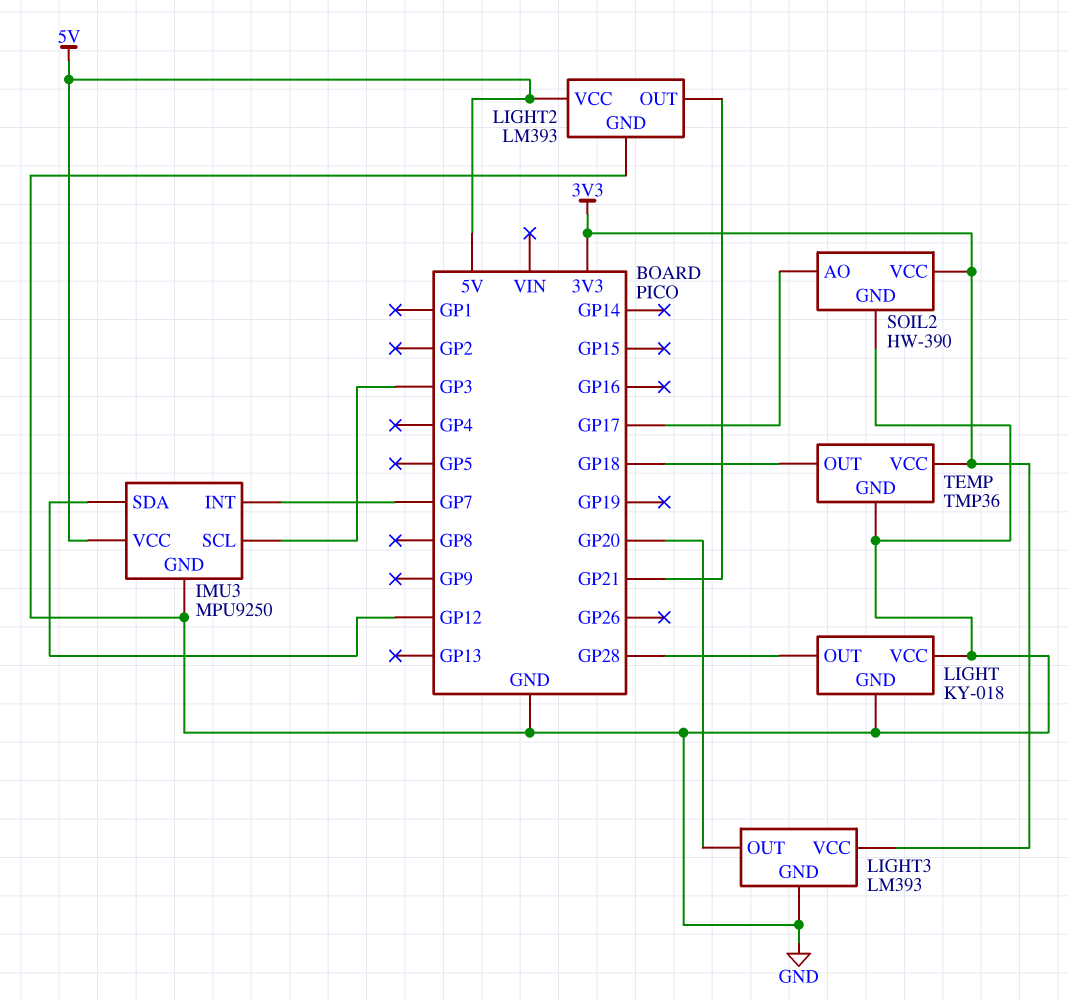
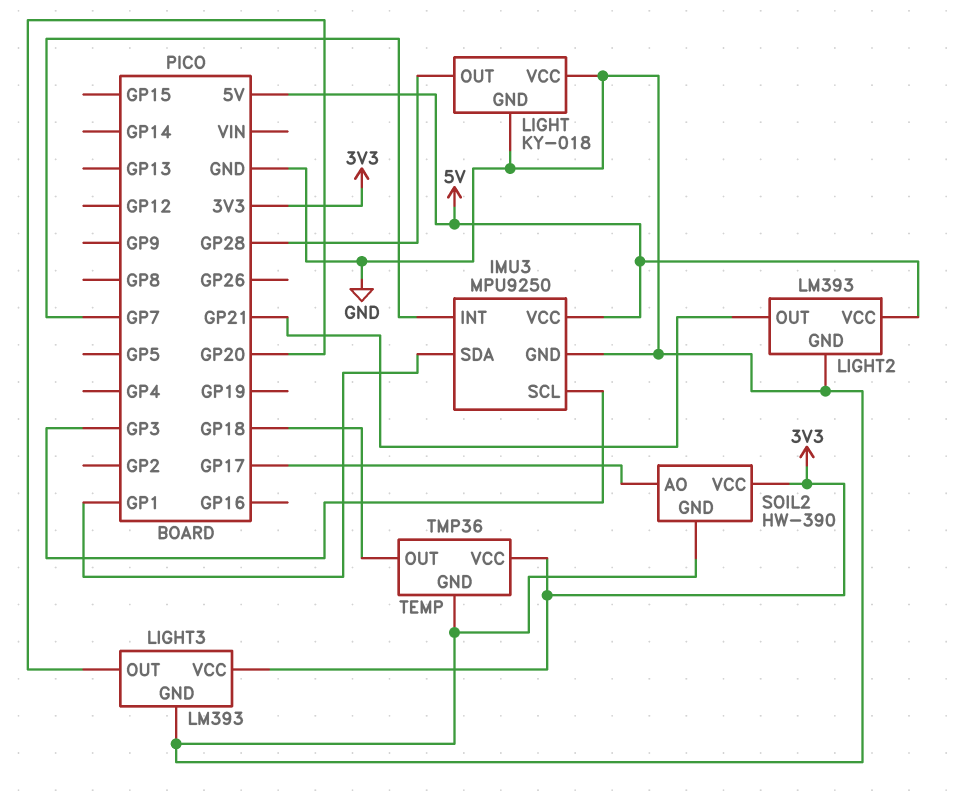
IMU3 pin SDA: GP12 -> GP1

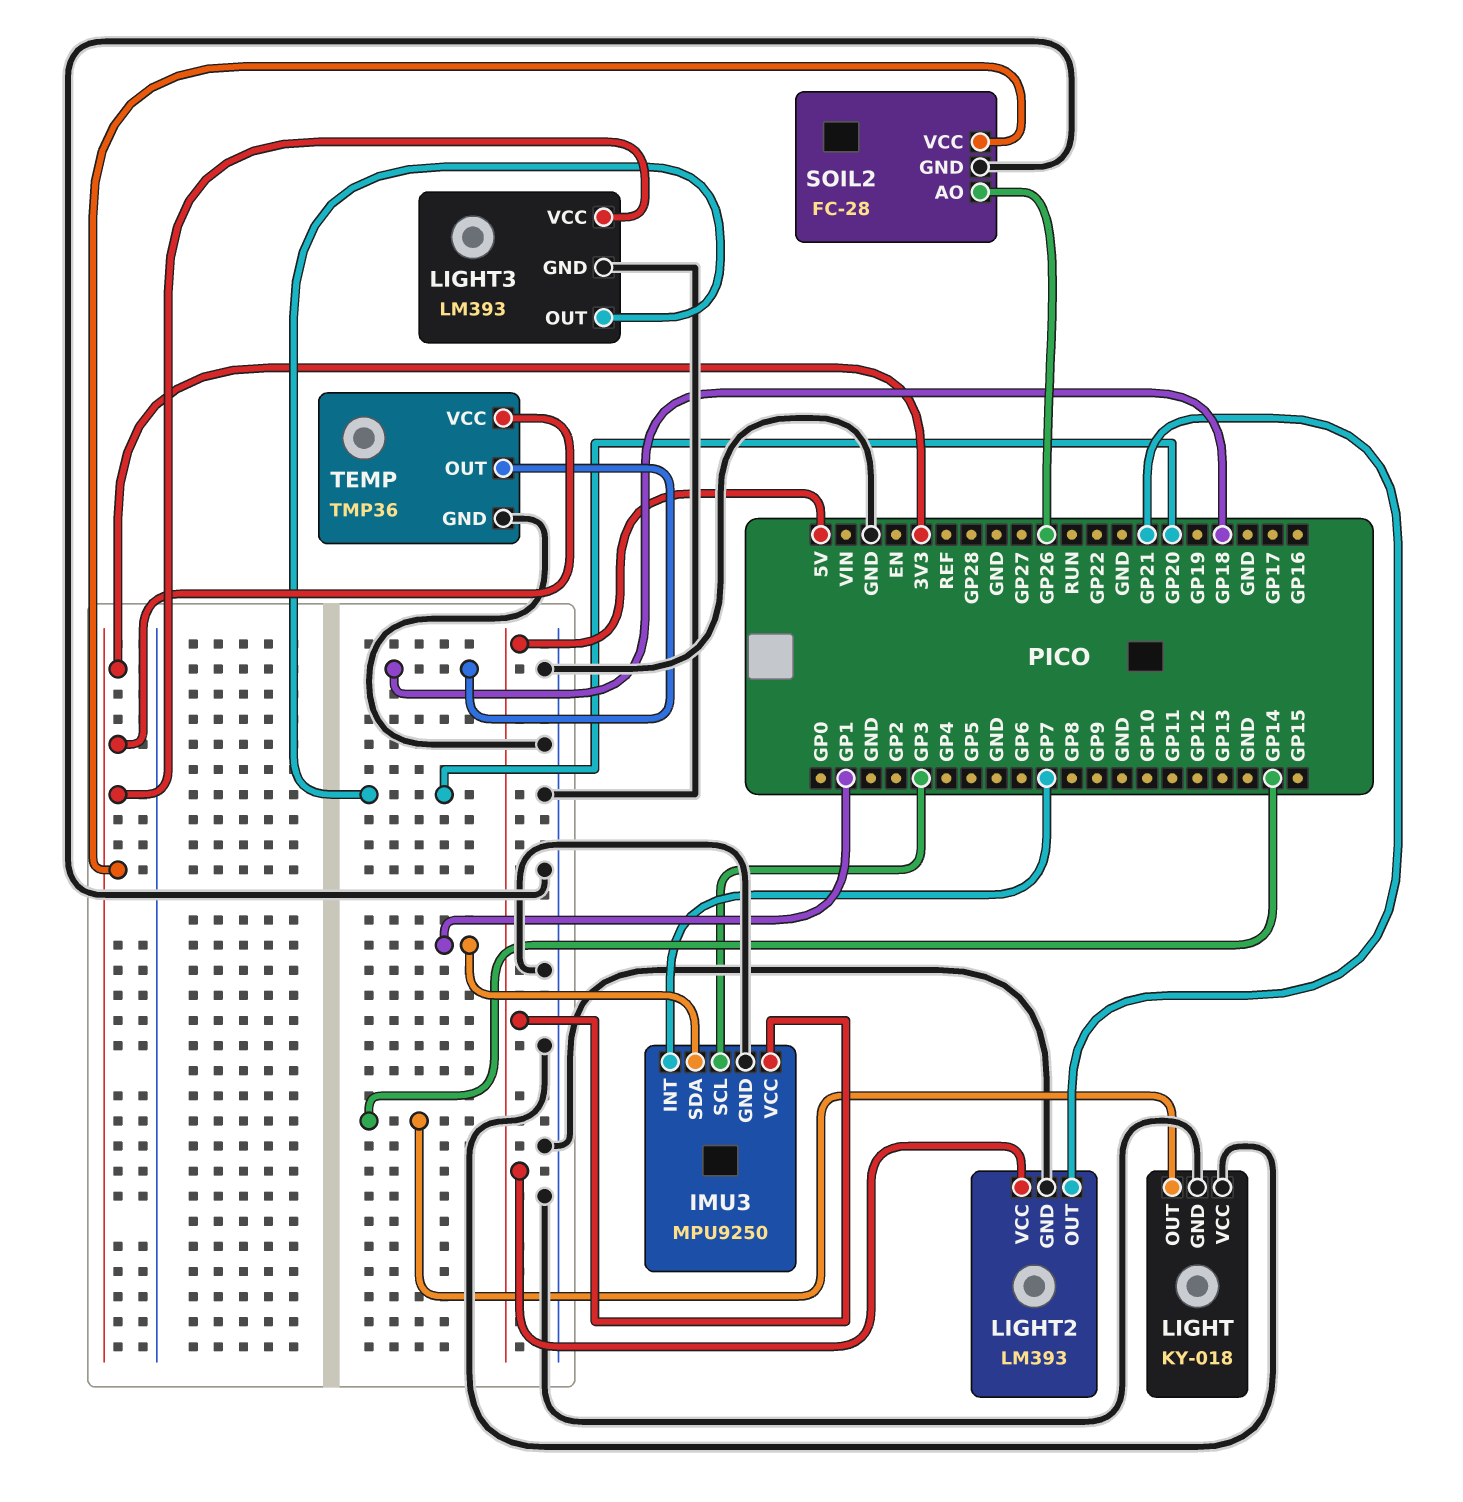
LIGHT pin OUT: GP28 -> GP14
SOIL2: HW-390 -> FC-28
SOIL2 pin AO: GP17 -> GP26

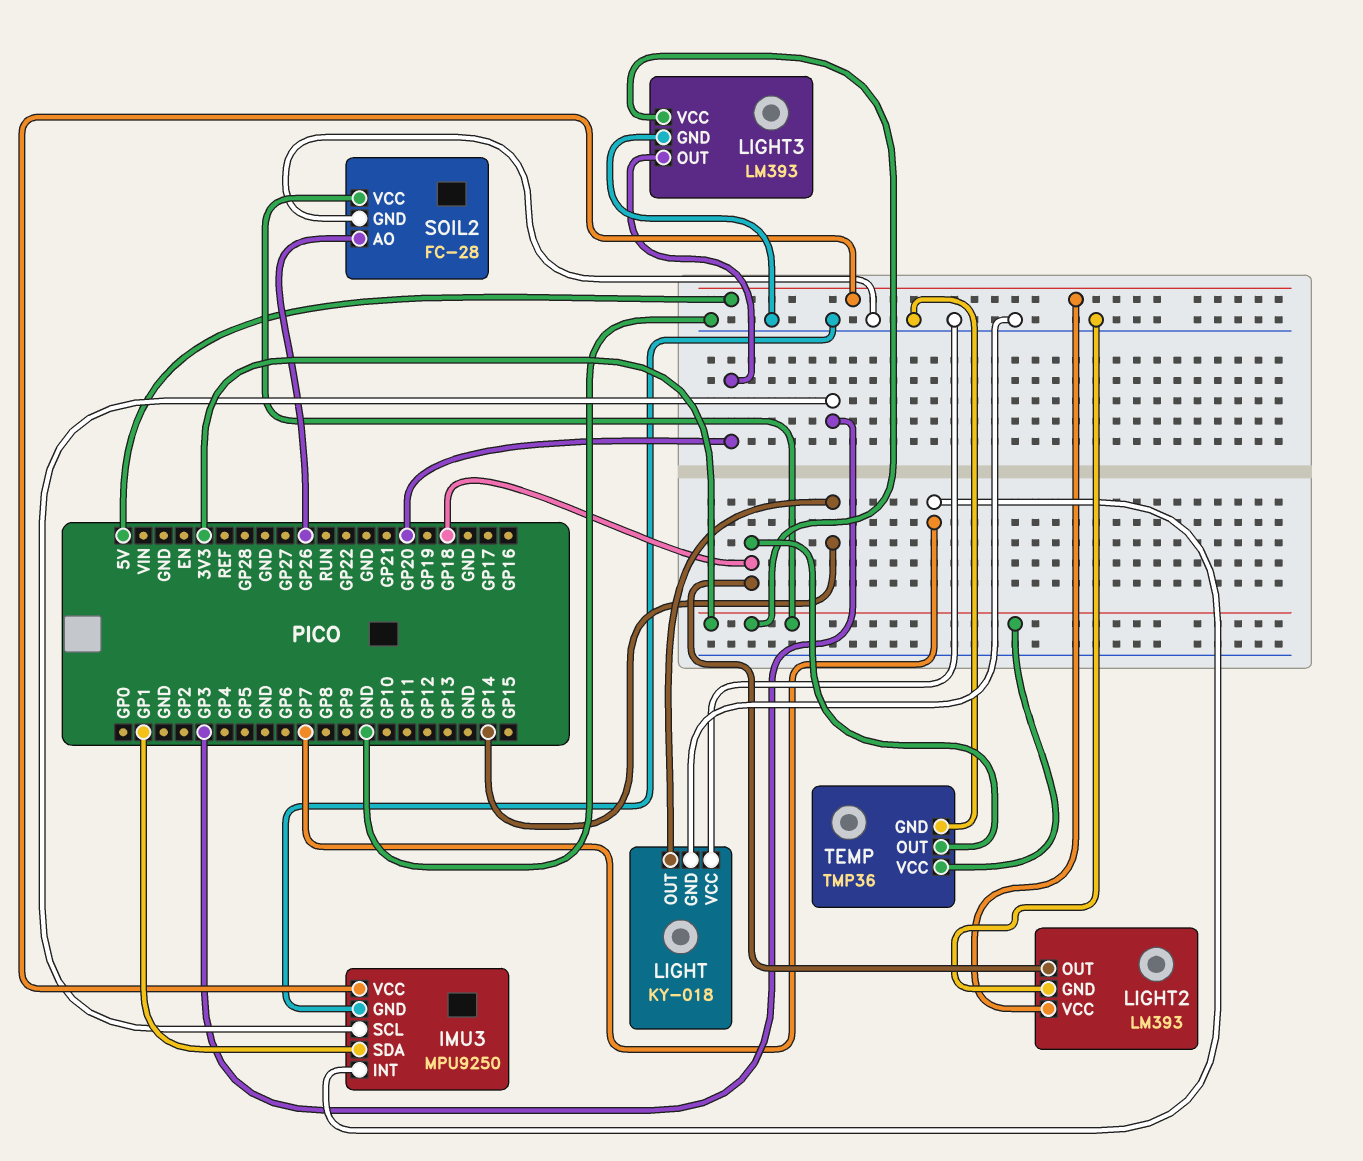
LIGHT2 pin OUT: GP21 -> GP18

